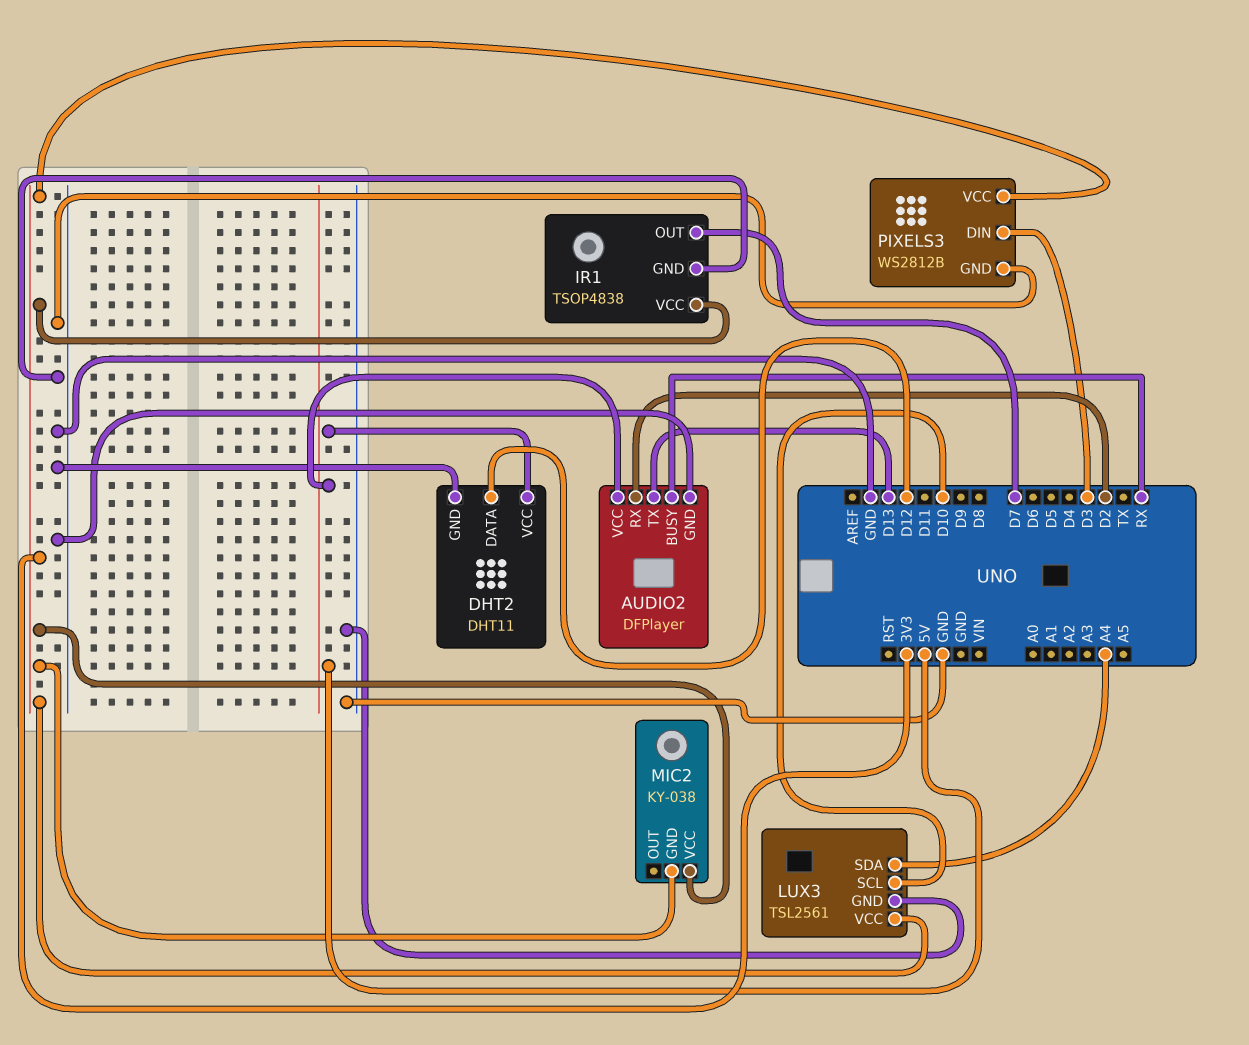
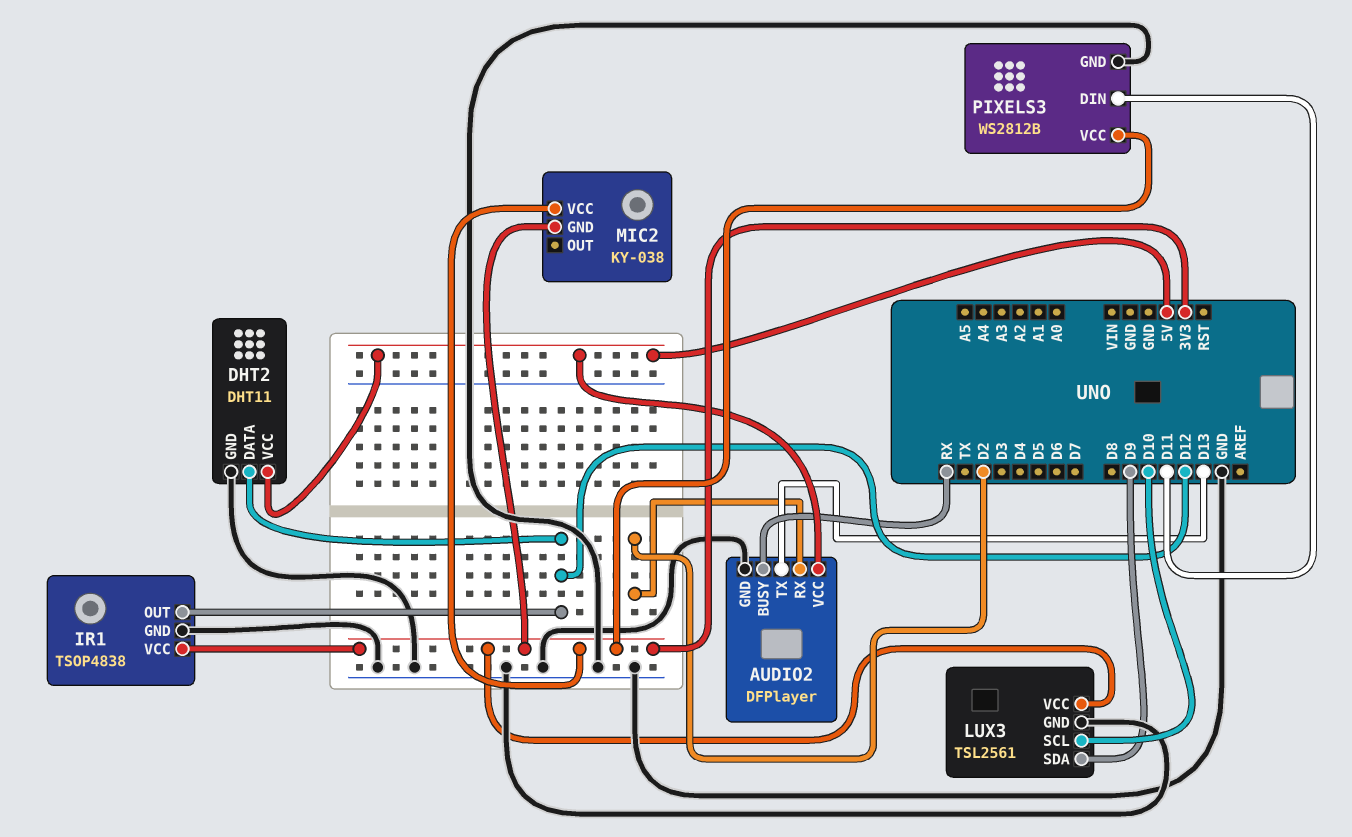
IR1 pin OUT: D7 -> D12
LUX3 pin SDA: A4 -> D9
PIXELS3 pin DIN: D3 -> D11

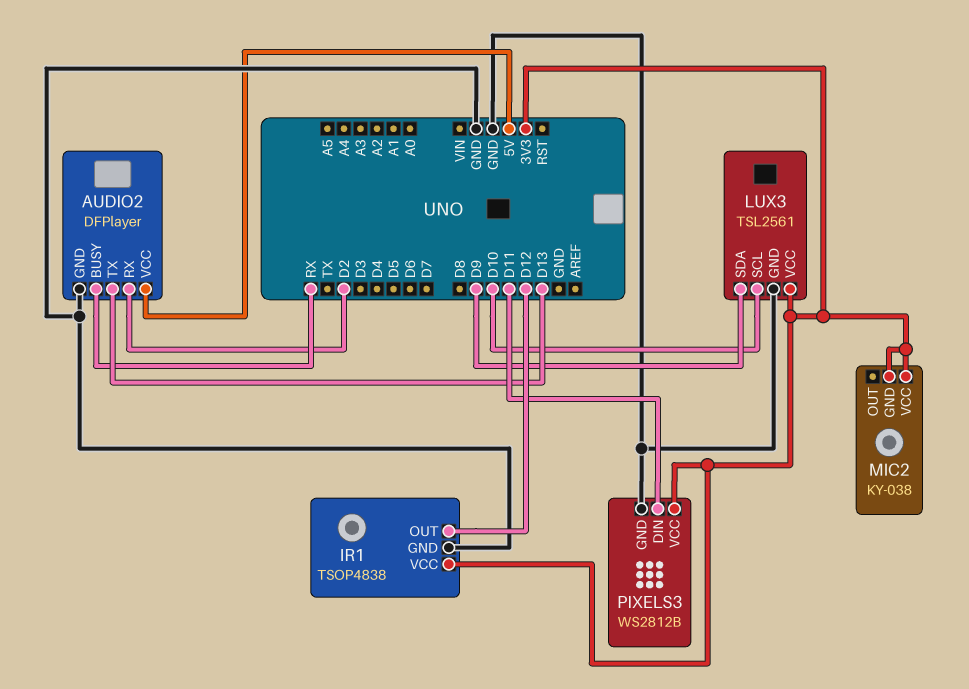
DHT2: DHT11 -> none
DHT2 pin DATA: D12 -> none
DHT2 pin GND: GND -> none
DHT2 pin VCC: 5V -> none

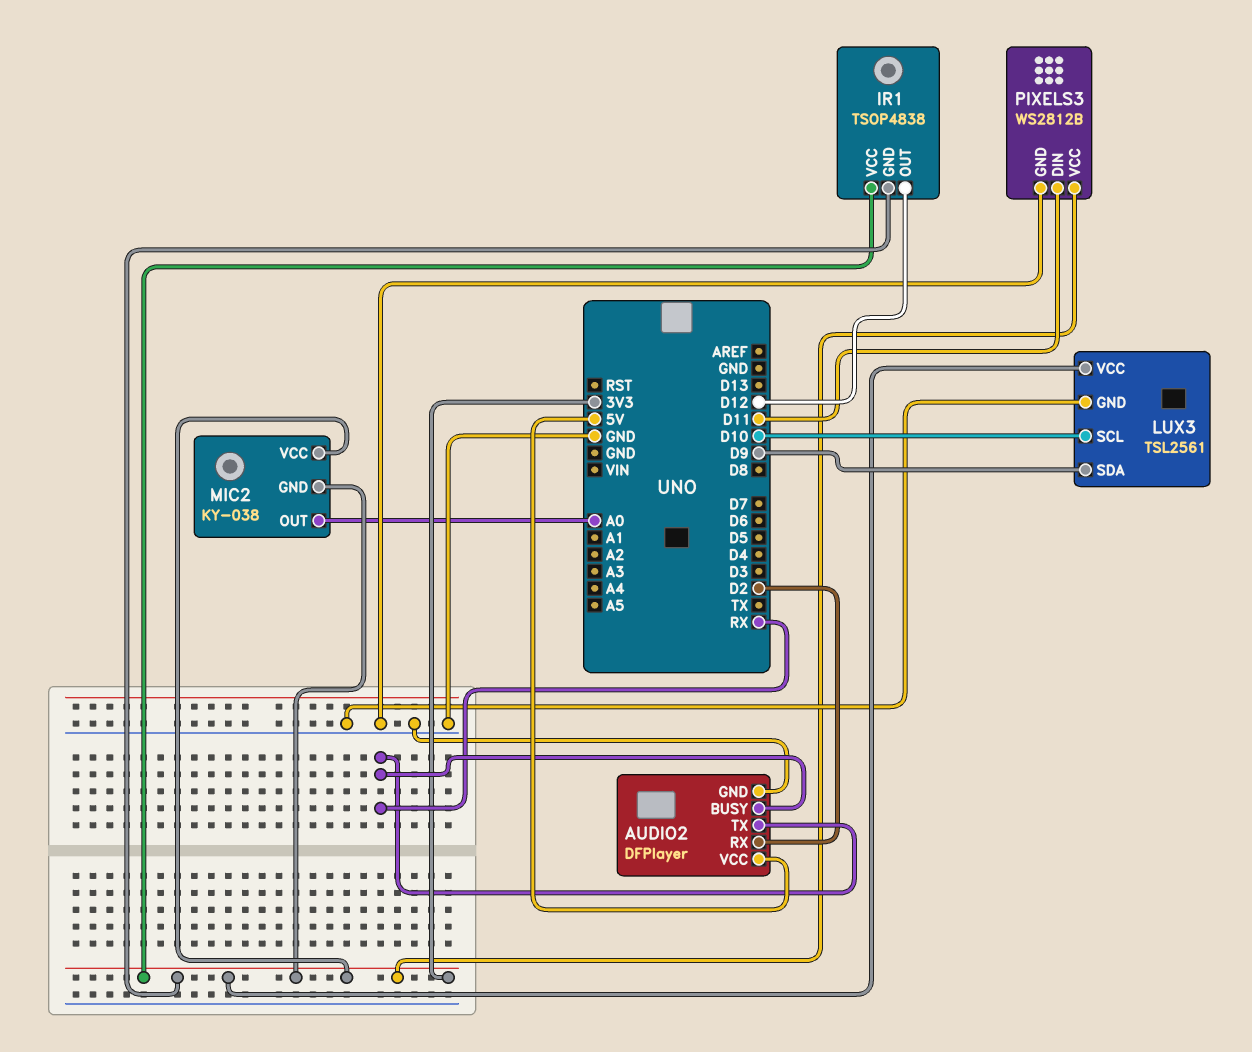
AUDIO2 pin TX: D13 -> RX
IR1 pin GND: GND -> 3V3
MIC2 pin OUT: none -> A0

